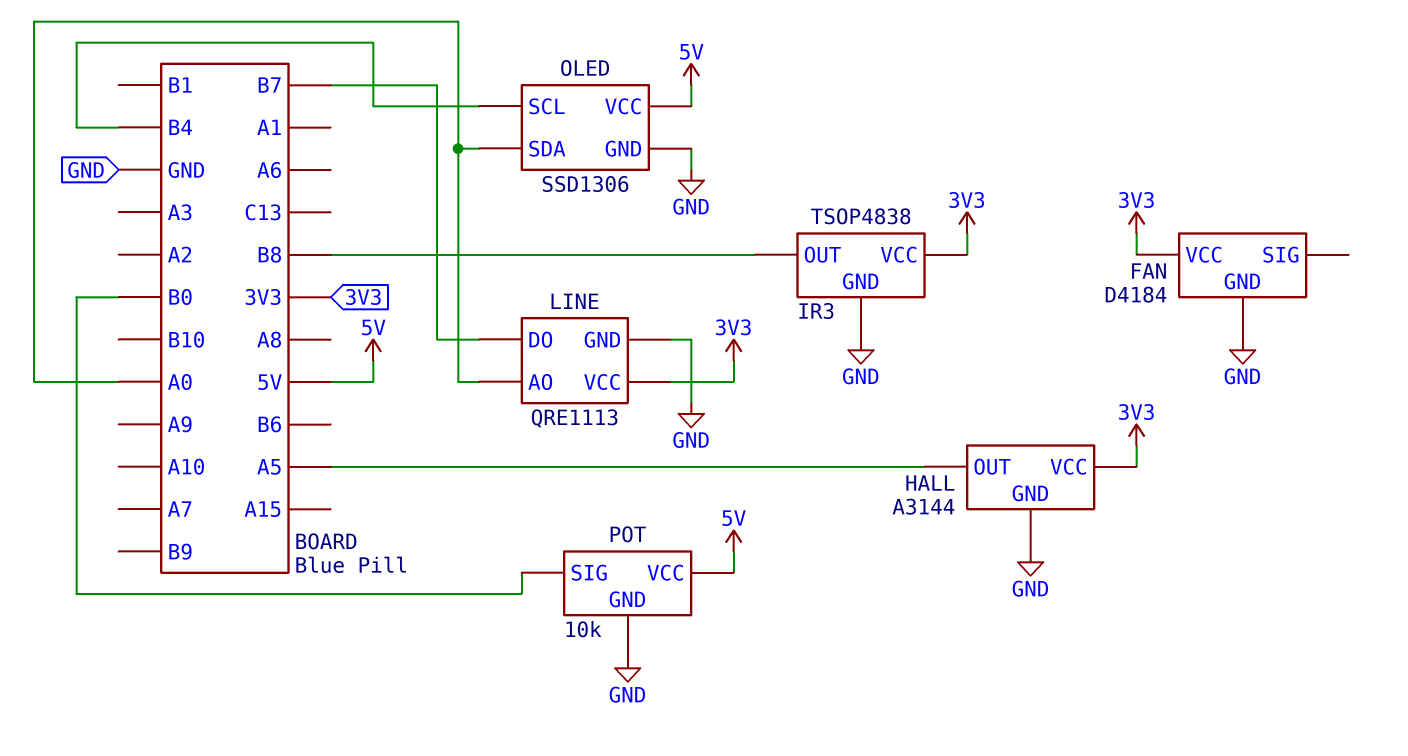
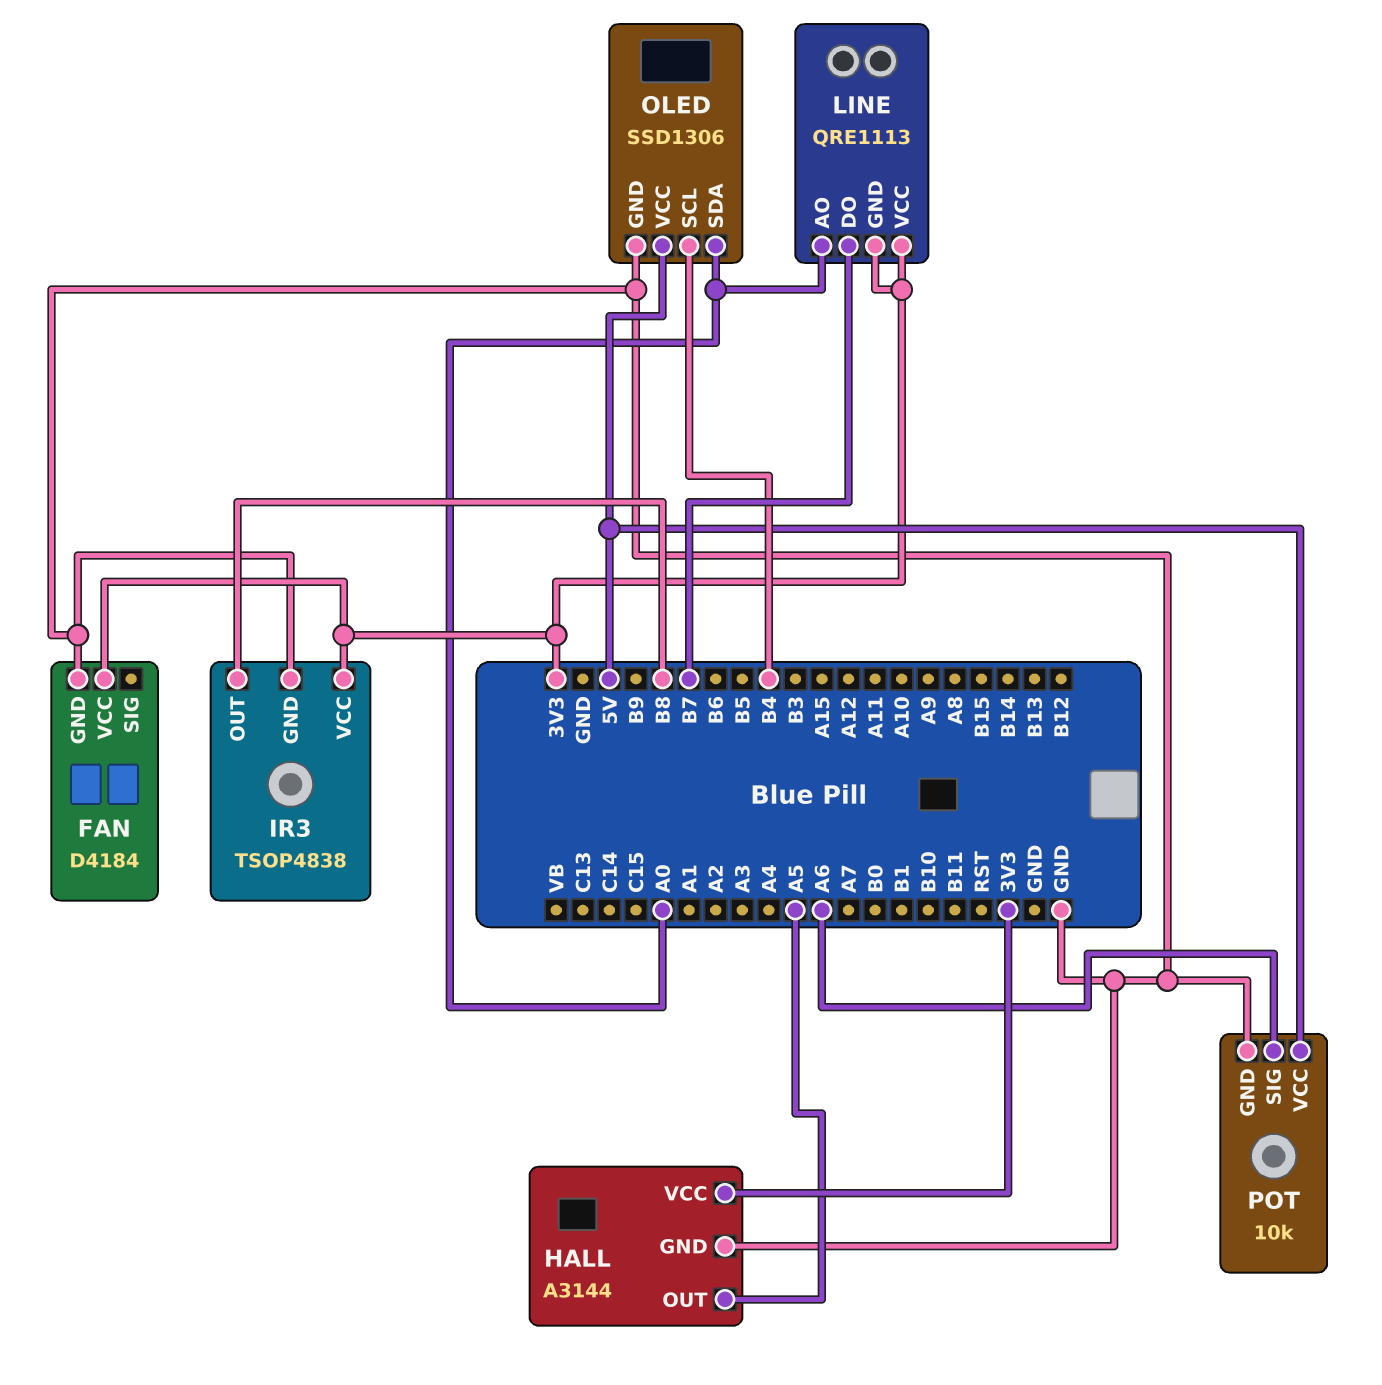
LINE pin GND: GND -> 3V3
POT pin SIG: B0 -> A6

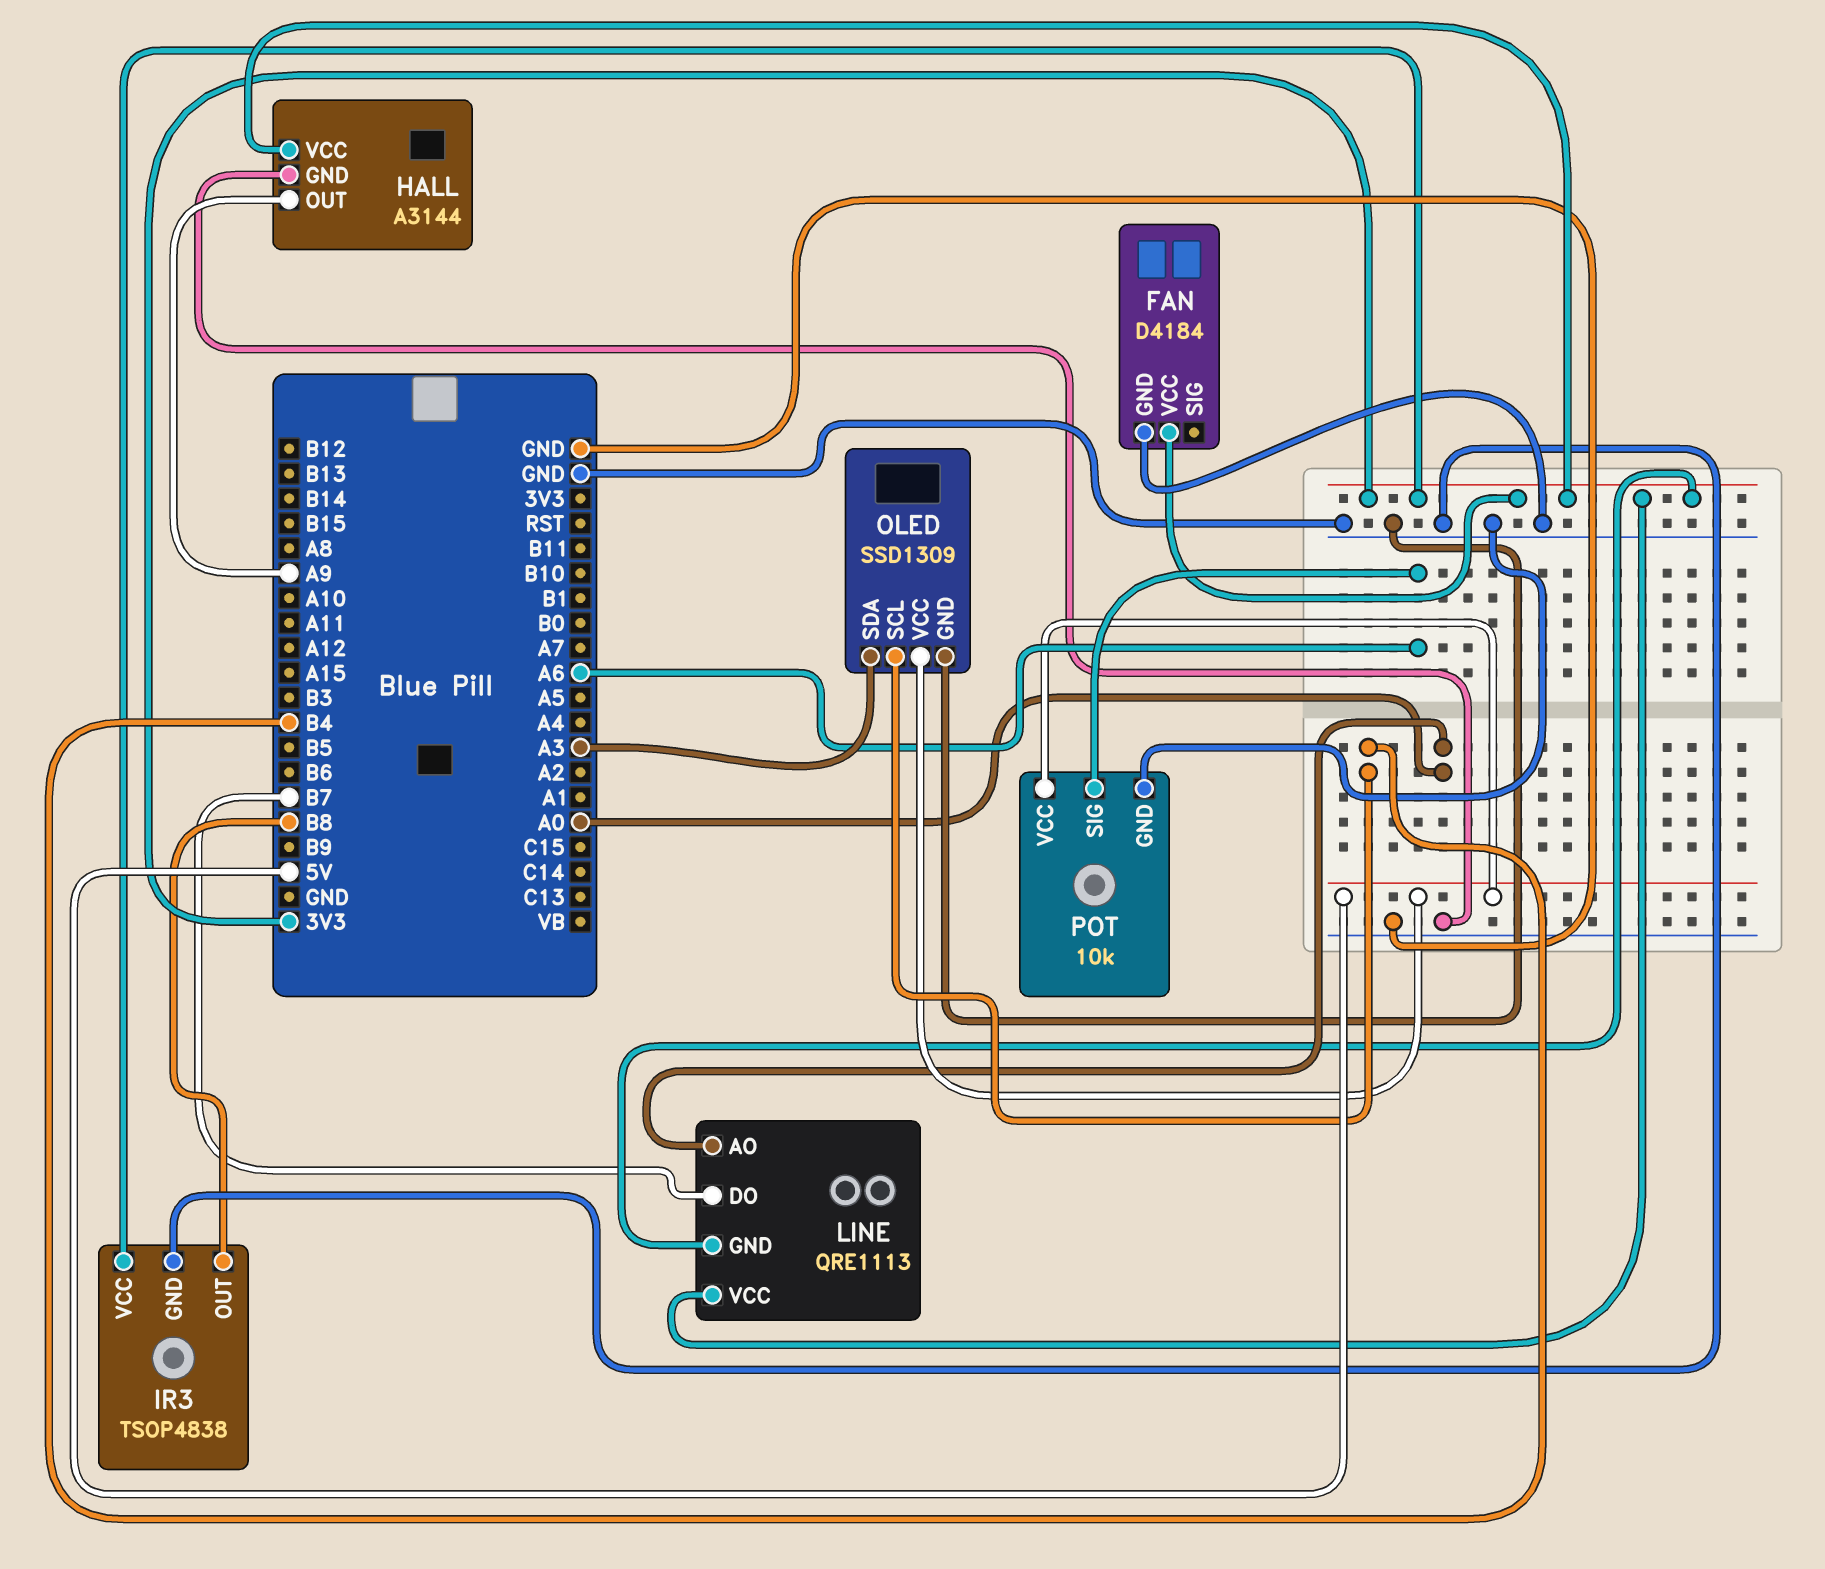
HALL pin OUT: A5 -> A9
OLED: SSD1306 -> SSD1309
OLED pin SDA: A0 -> A3

